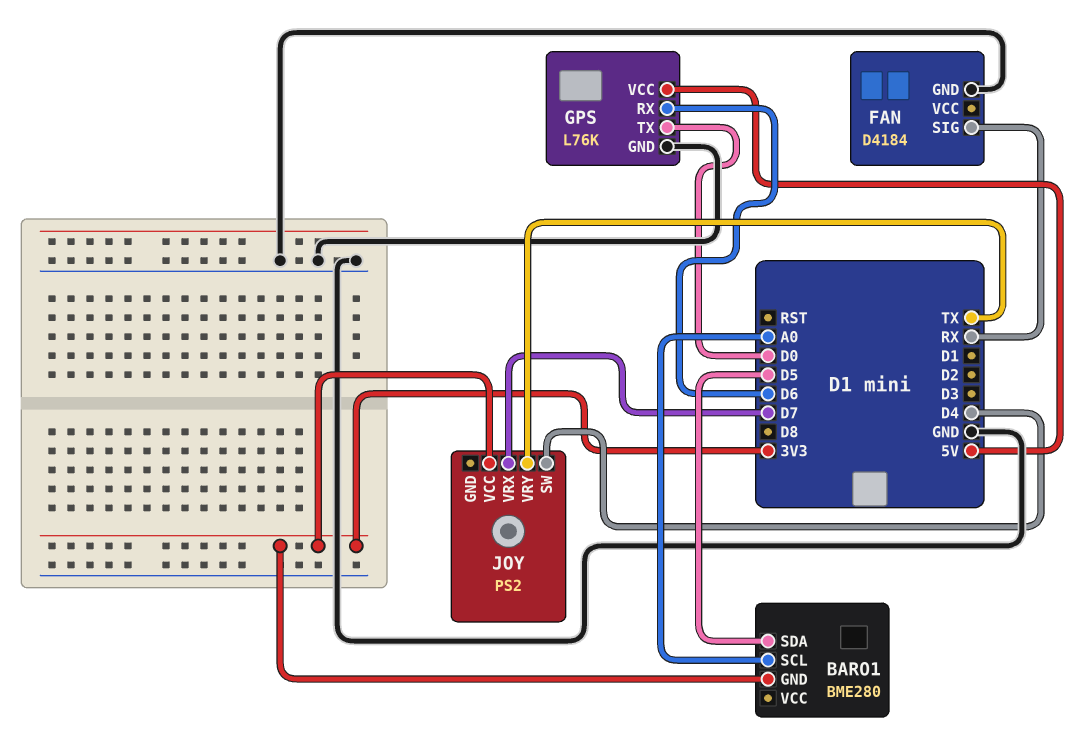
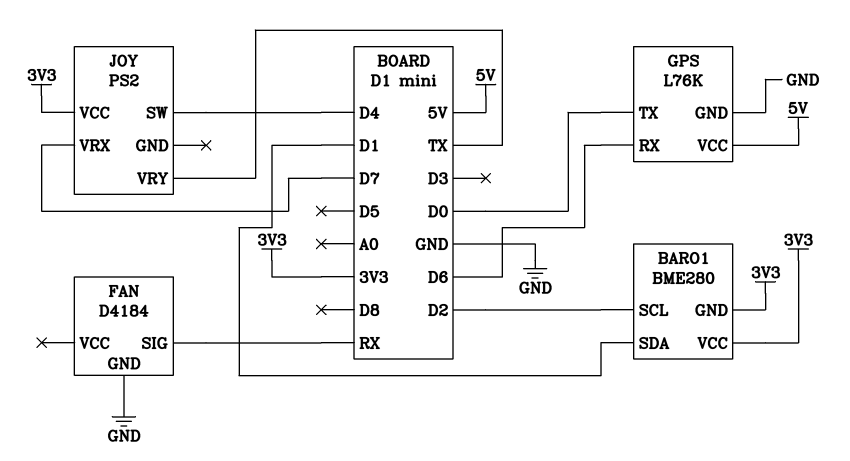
BARO1 pin SCL: A0 -> D2
BARO1 pin SDA: D5 -> D1
BARO1 pin VCC: none -> 3V3

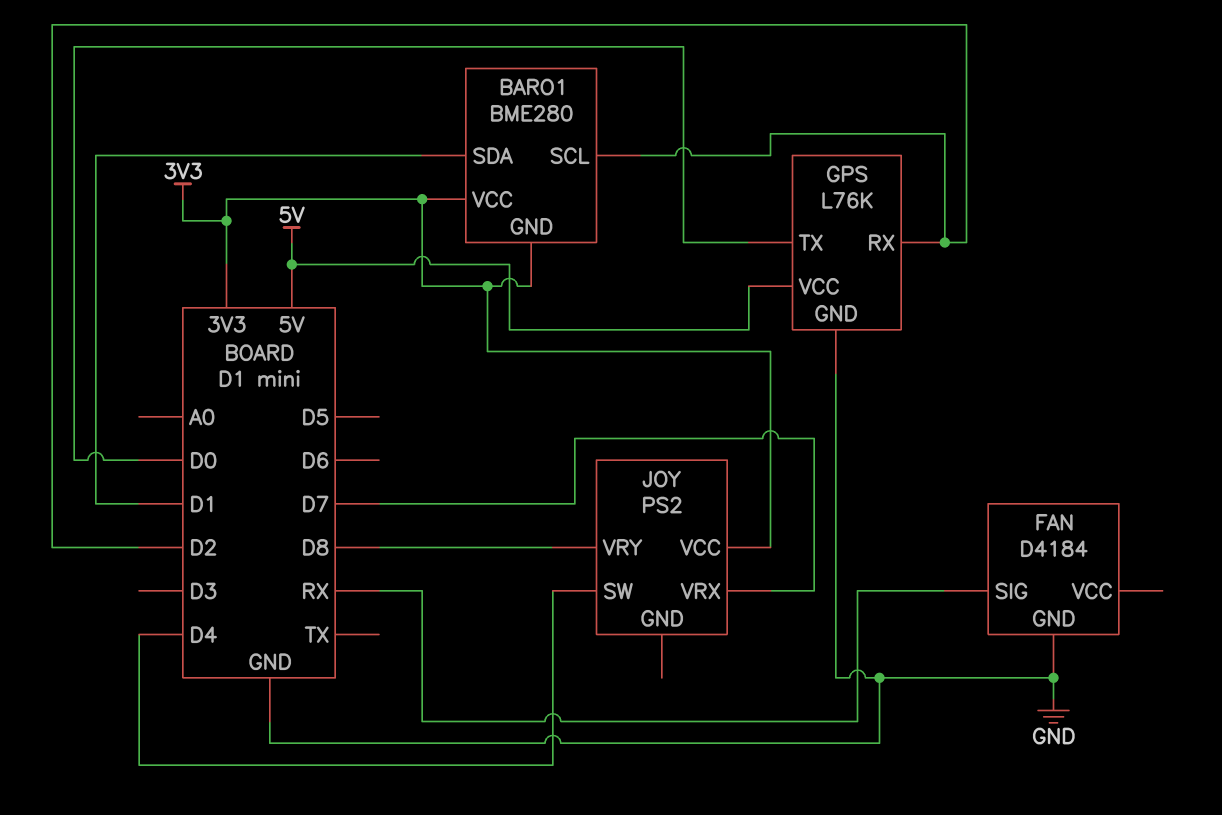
GPS pin RX: D6 -> D2
JOY pin VRY: TX -> D8

